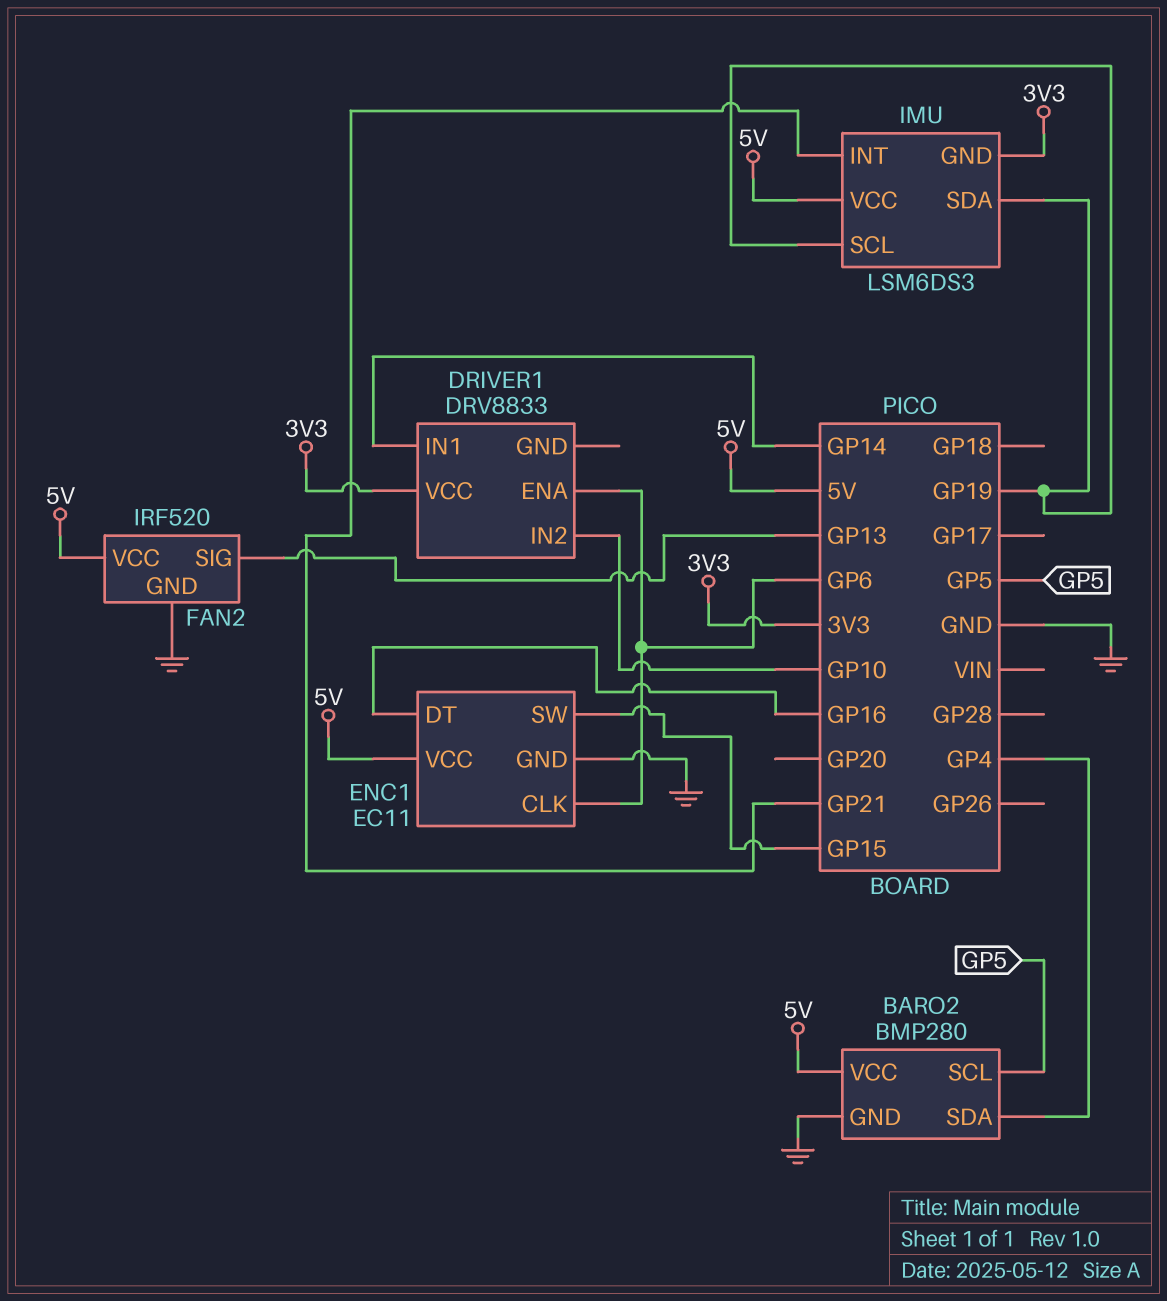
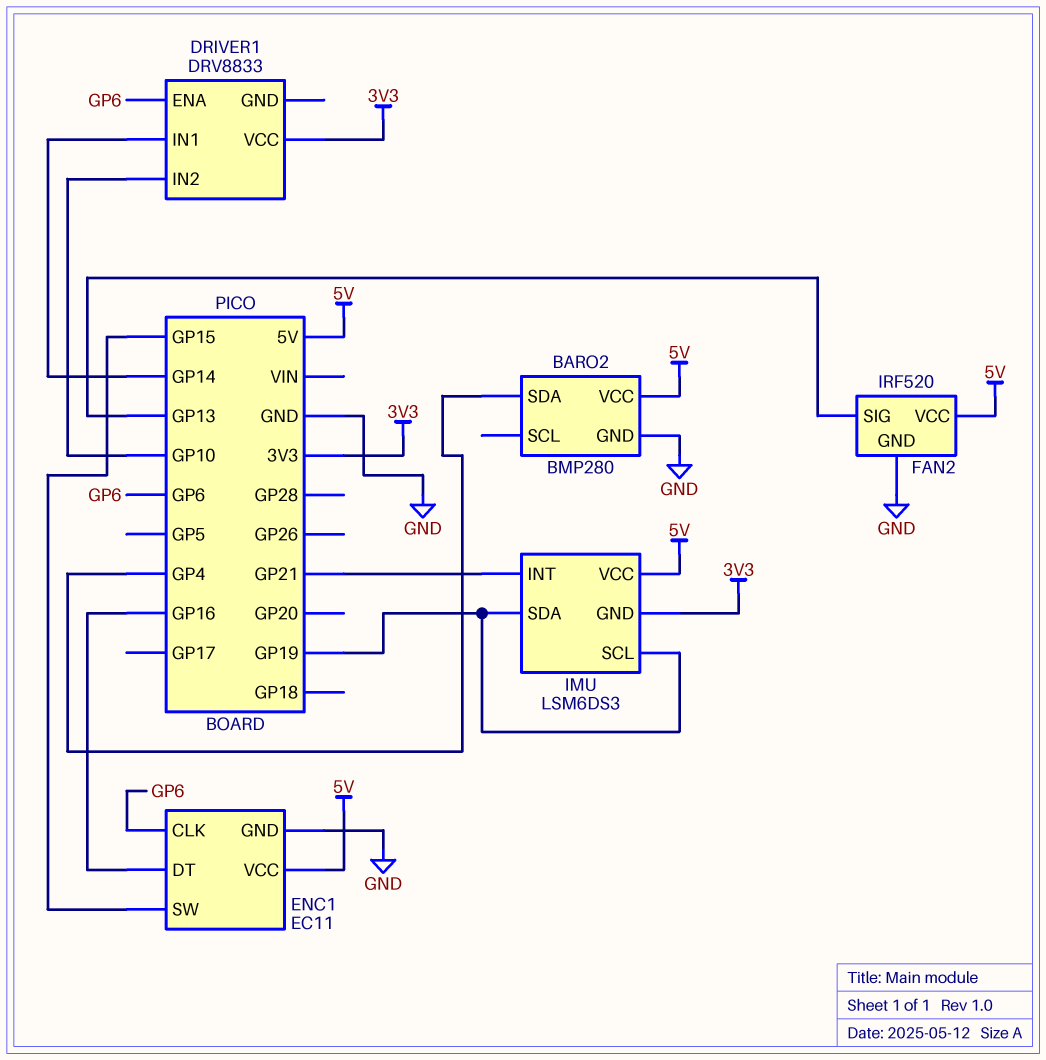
BARO2 pin SCL: GP5 -> none

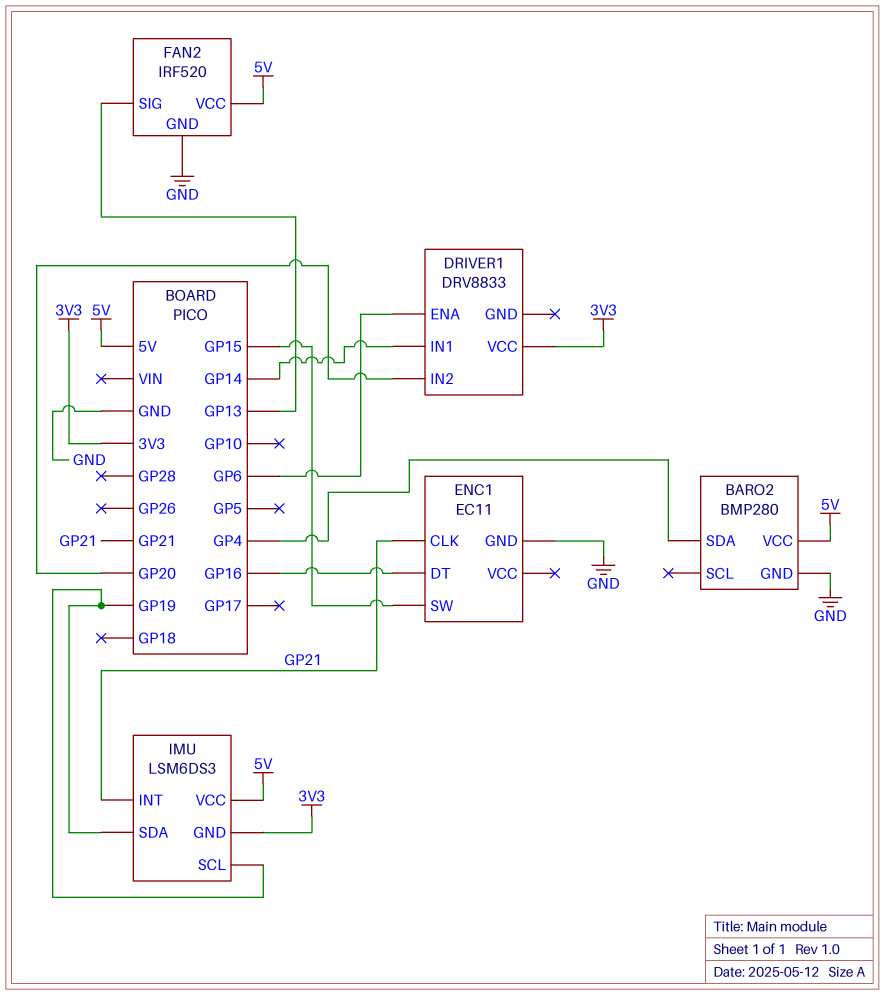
DRIVER1 pin IN2: GP10 -> GP20
ENC1 pin CLK: GP6 -> GP21
ENC1 pin VCC: 5V -> none

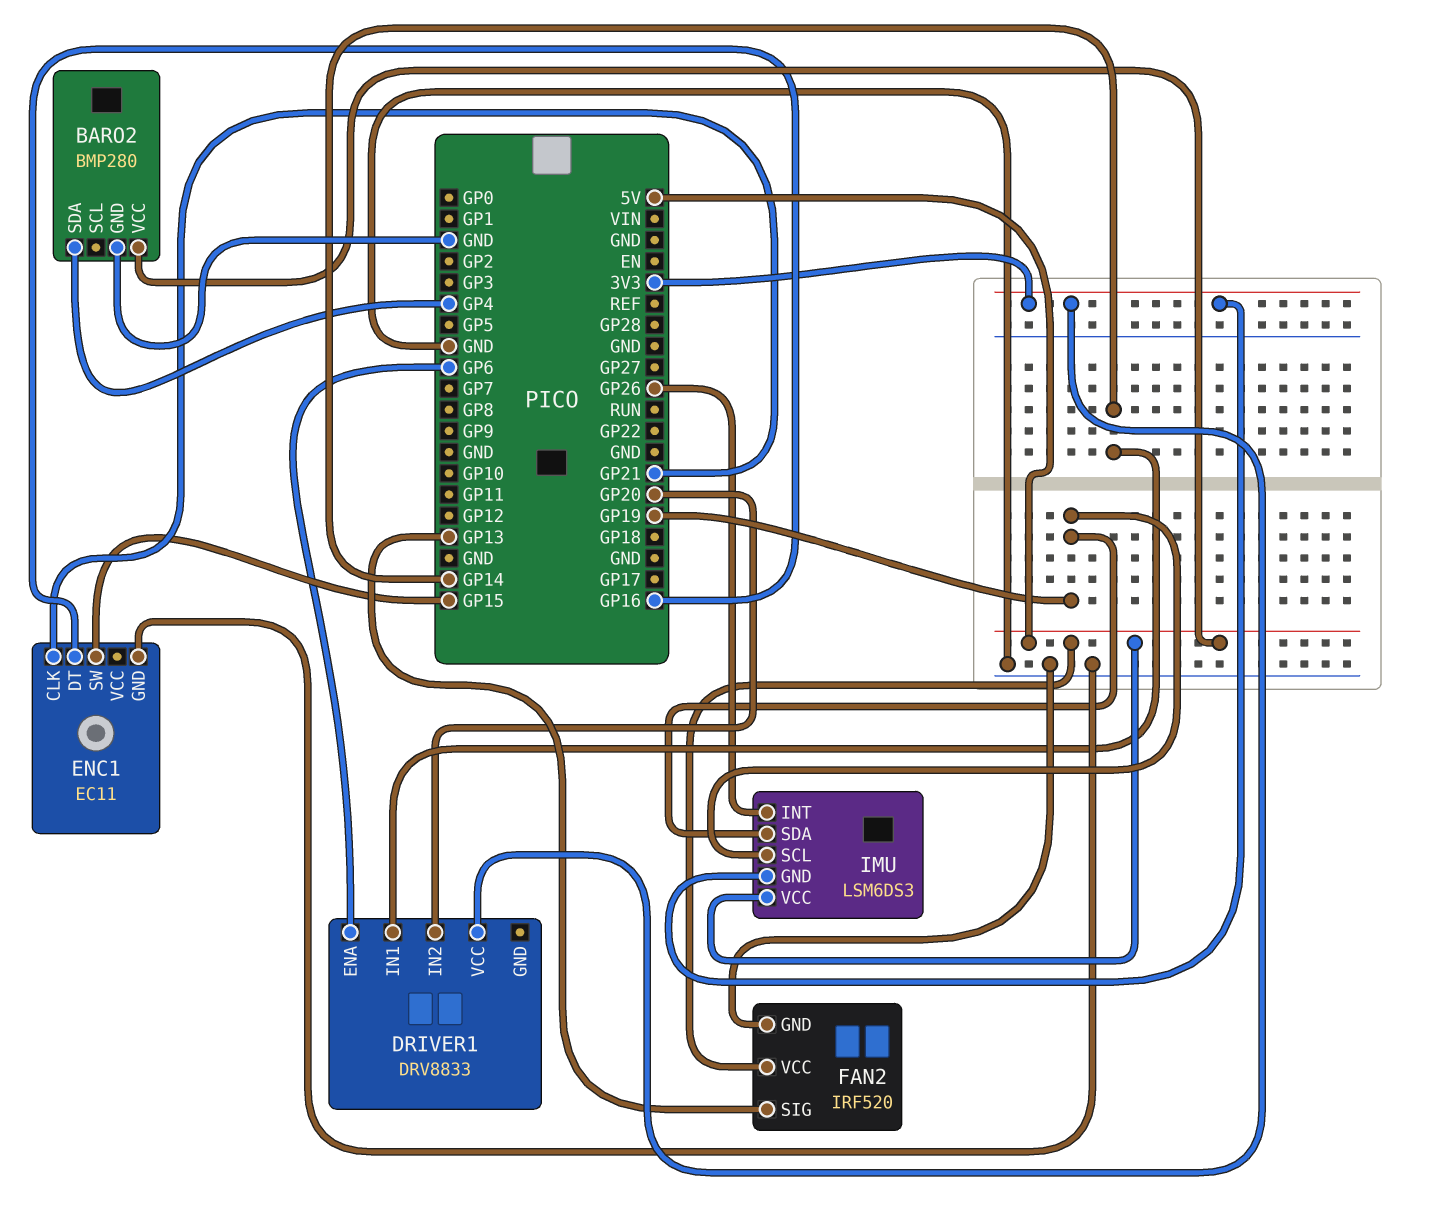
IMU pin INT: GP21 -> GP26

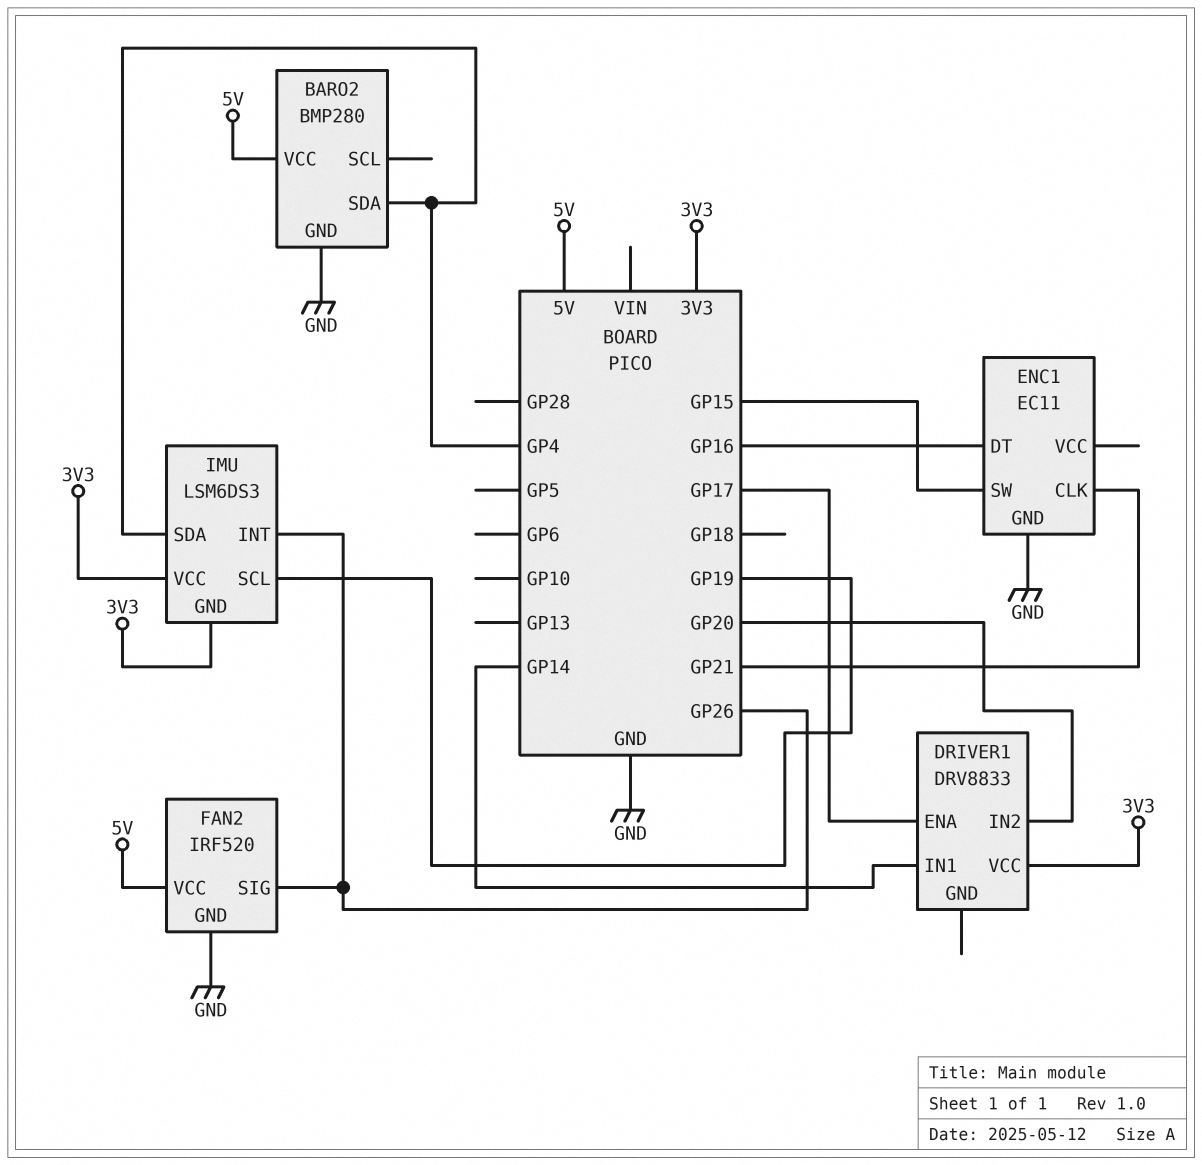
DRIVER1 pin ENA: GP6 -> GP17
FAN2 pin SIG: GP13 -> GP26
IMU pin SDA: GP19 -> GP4
IMU pin VCC: 5V -> 3V3

